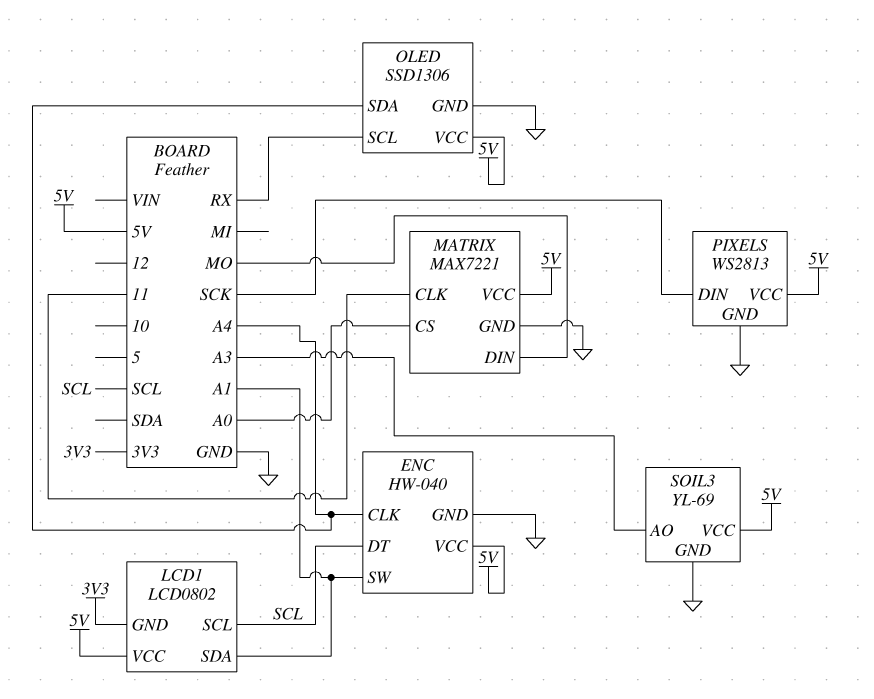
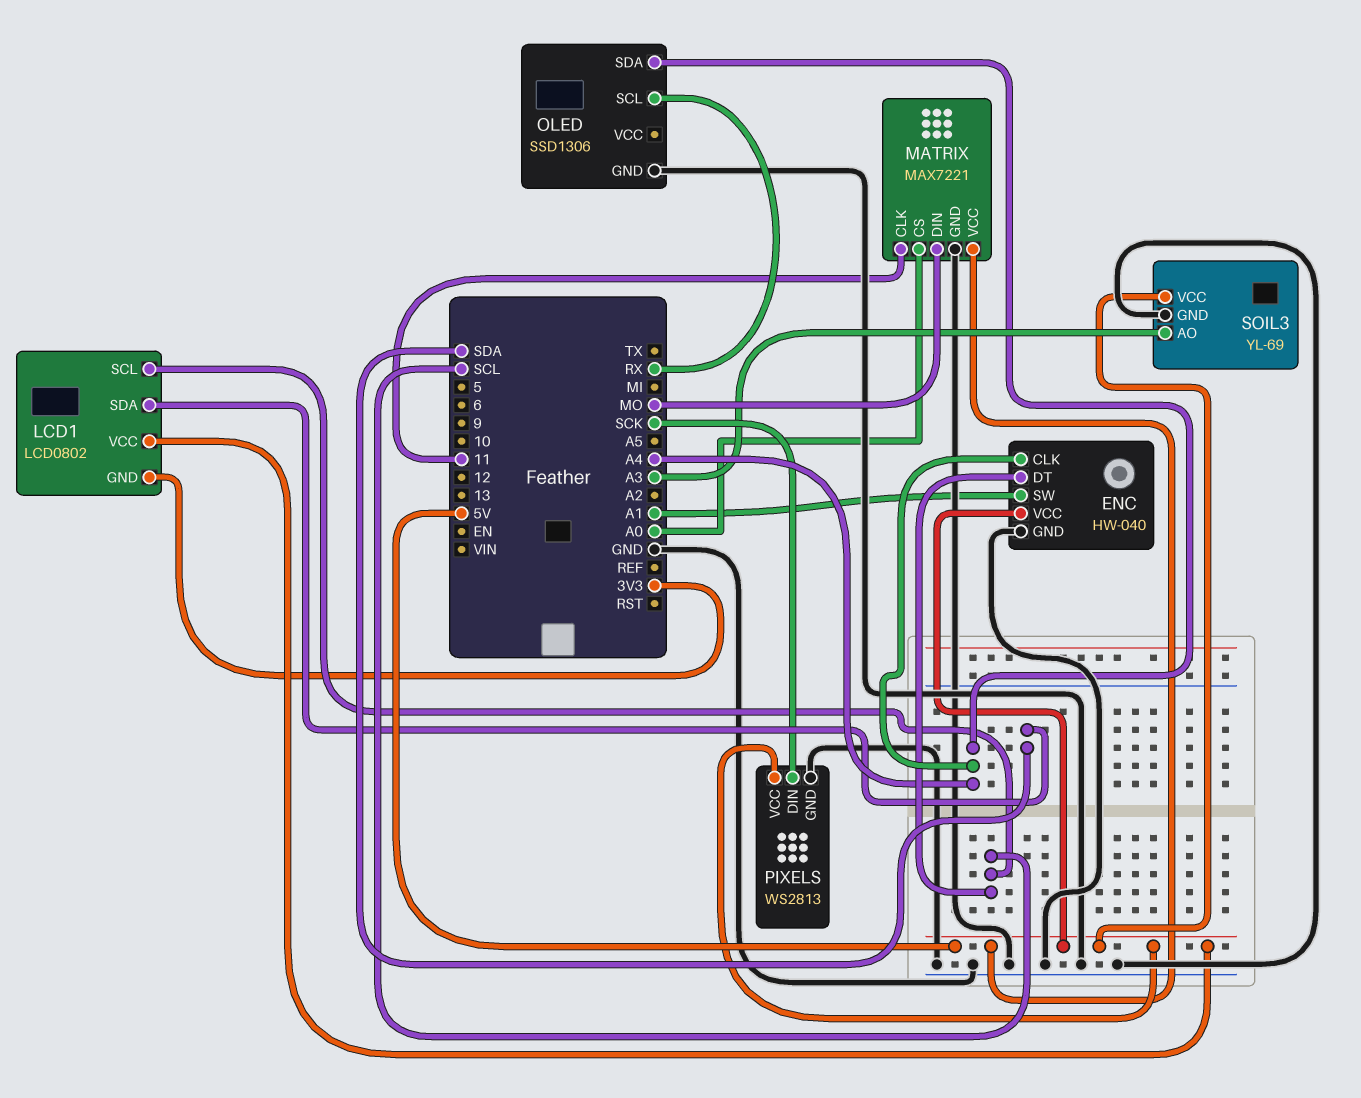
LCD1 pin SDA: A1 -> SDA
OLED pin VCC: 5V -> none

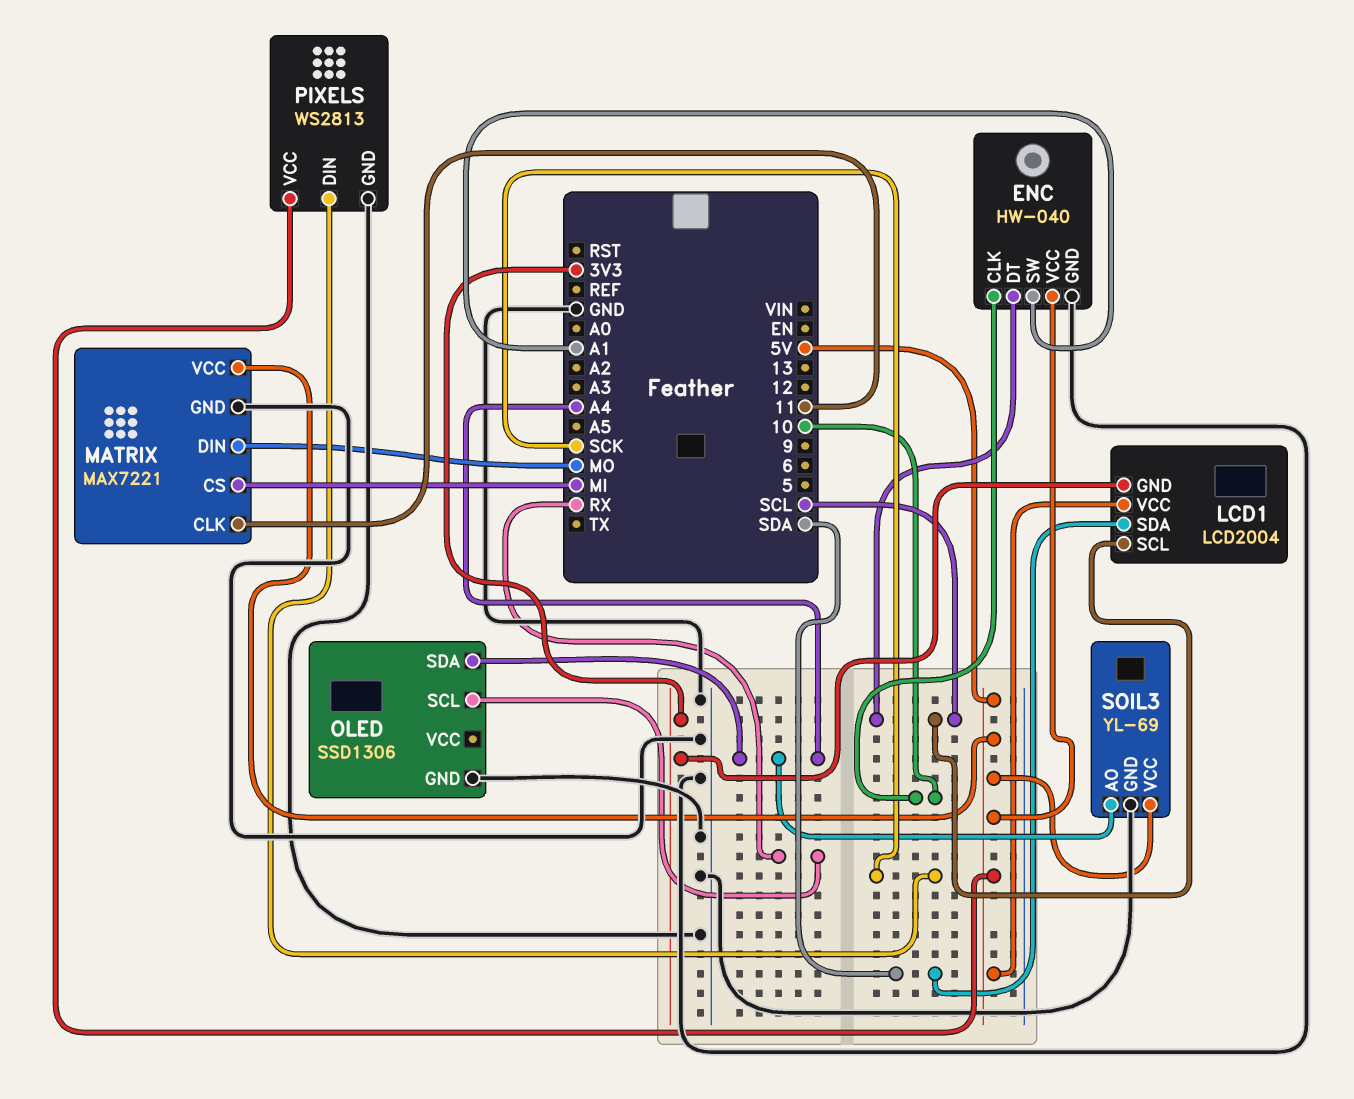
ENC pin CLK: A4 -> 10
LCD1: LCD0802 -> LCD2004
MATRIX pin CS: A0 -> MI
SOIL3 pin AO: A3 -> A4

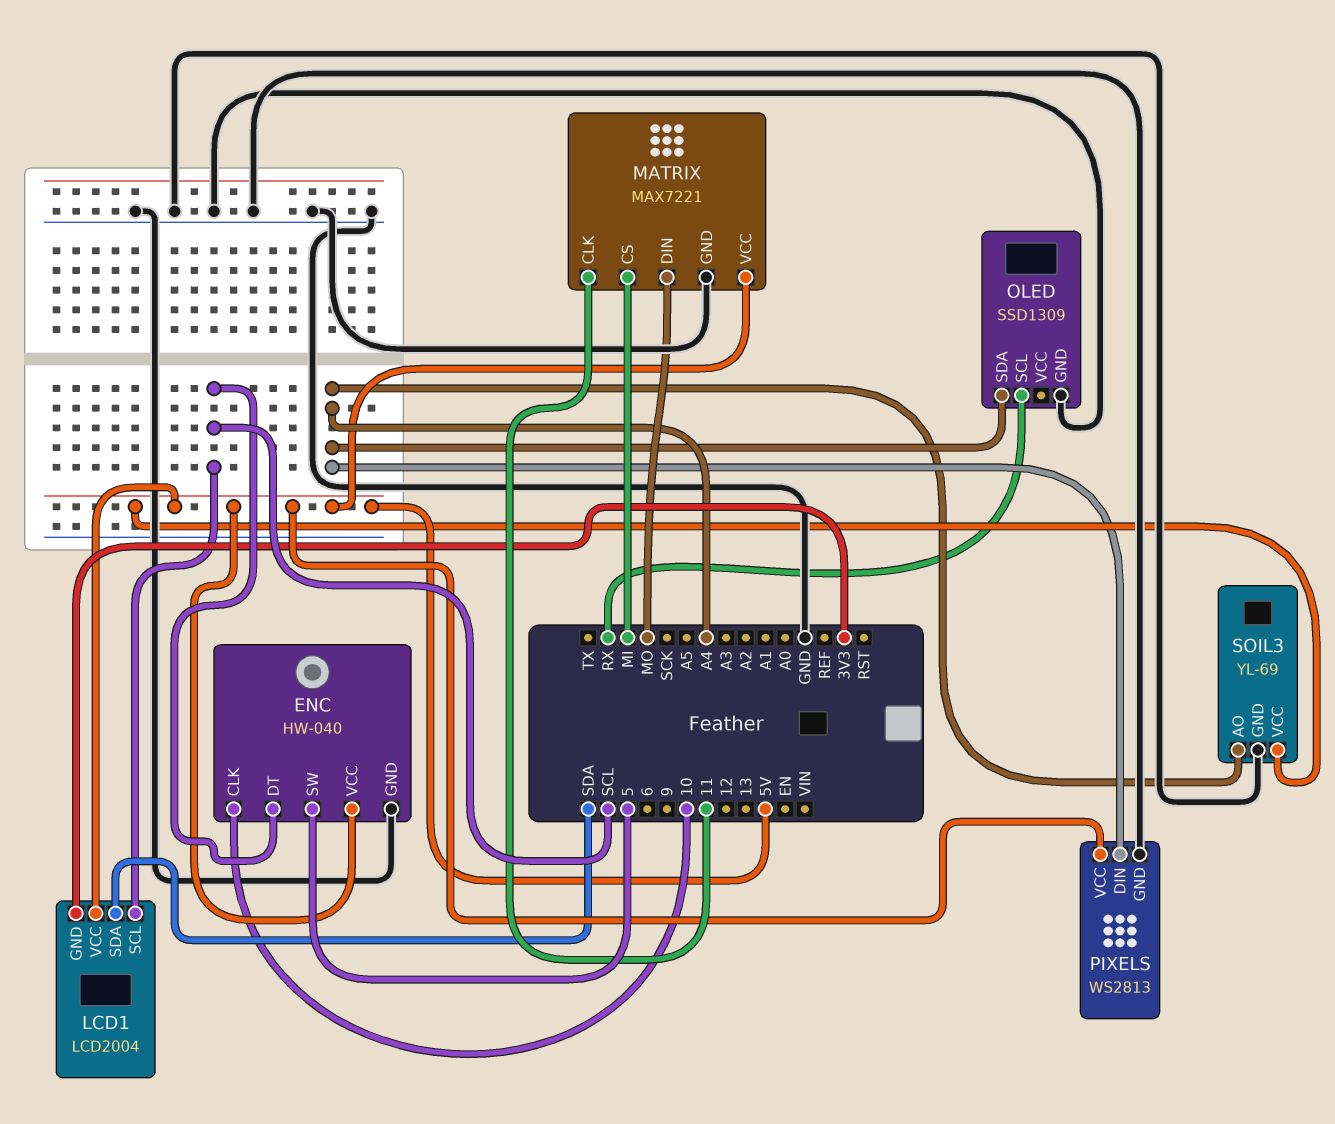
ENC pin SW: A1 -> 5
OLED: SSD1306 -> SSD1309
PIXELS pin DIN: SCK -> A4

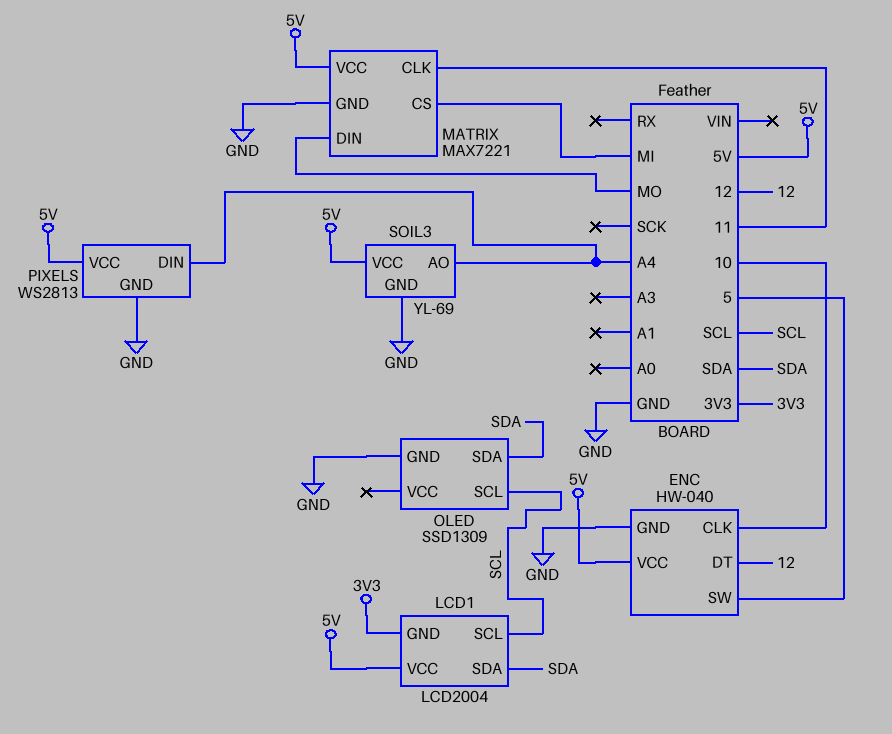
ENC pin DT: SCL -> 12
OLED pin SCL: RX -> SCL
OLED pin SDA: A4 -> SDA

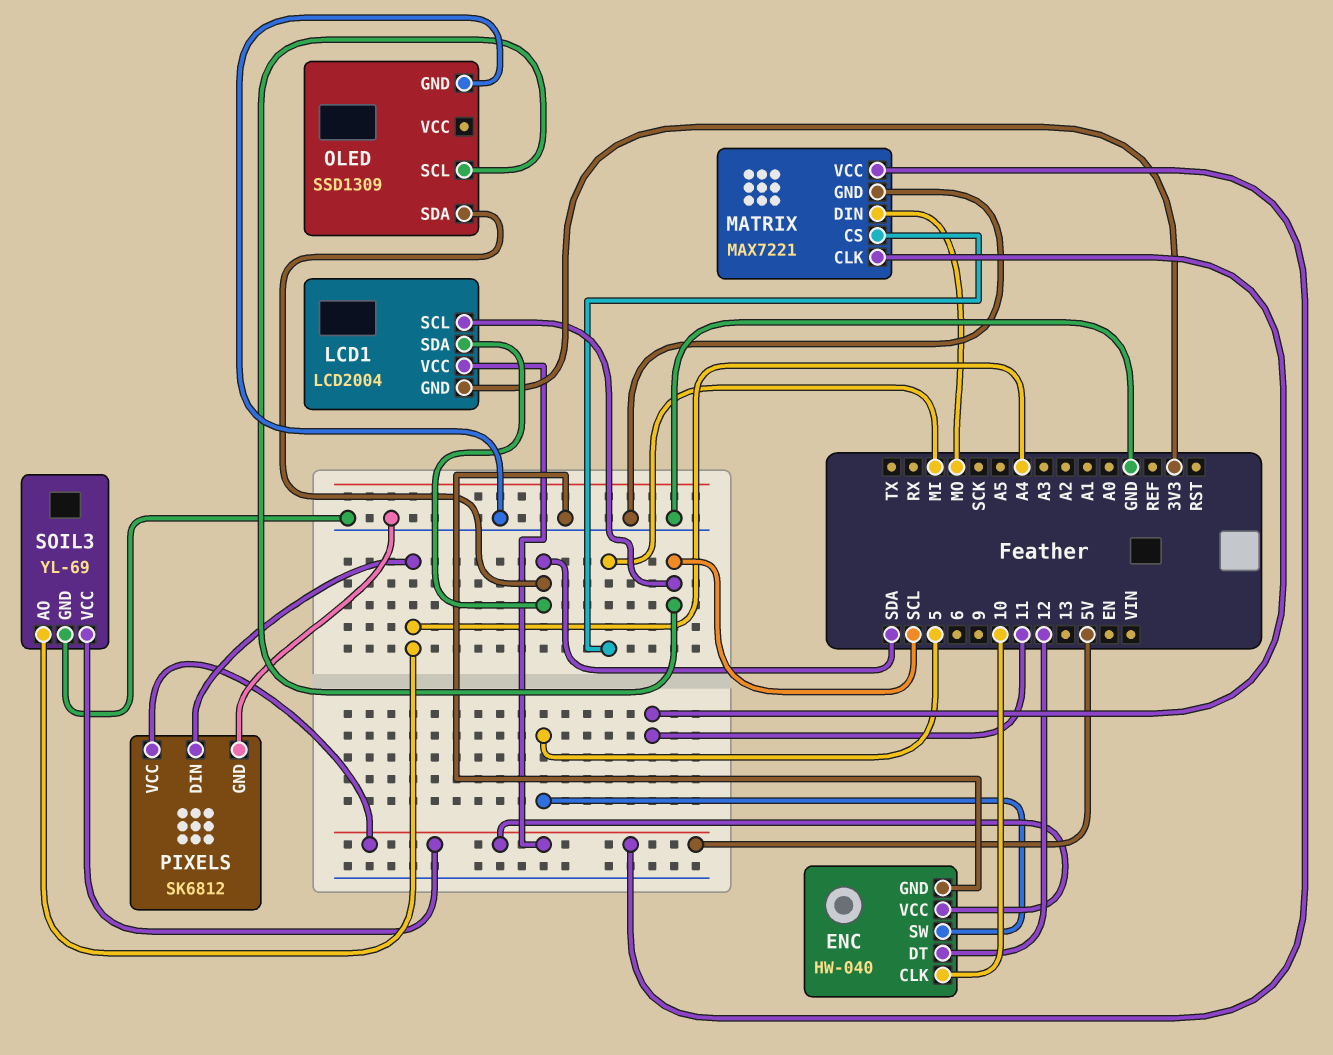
PIXELS: WS2813 -> SK6812

